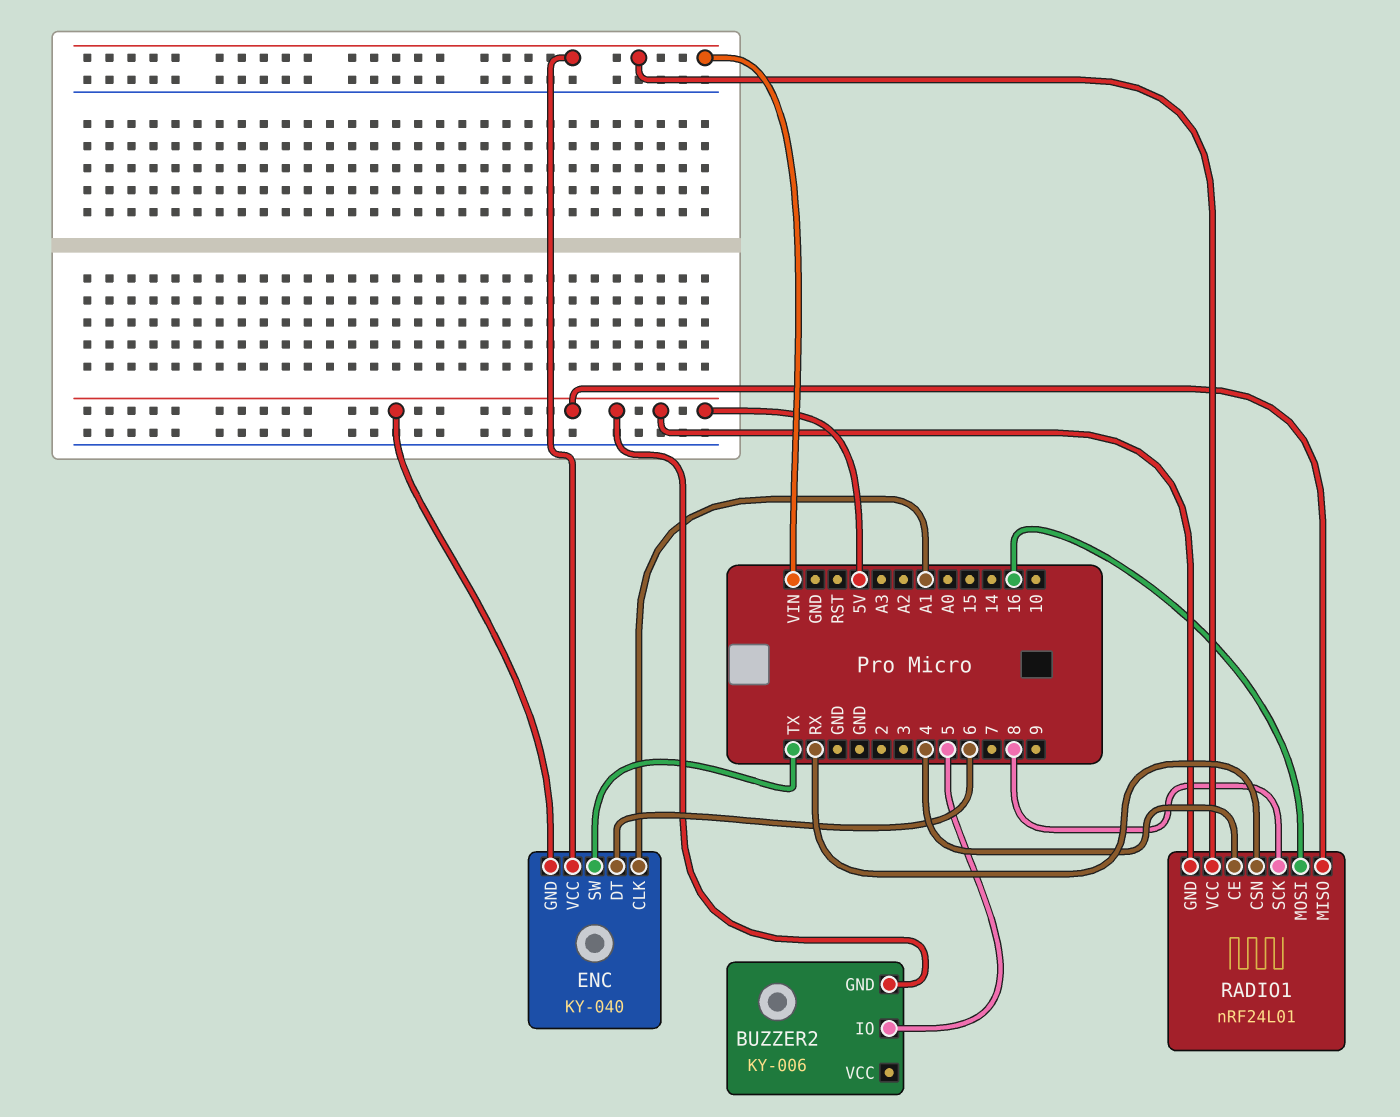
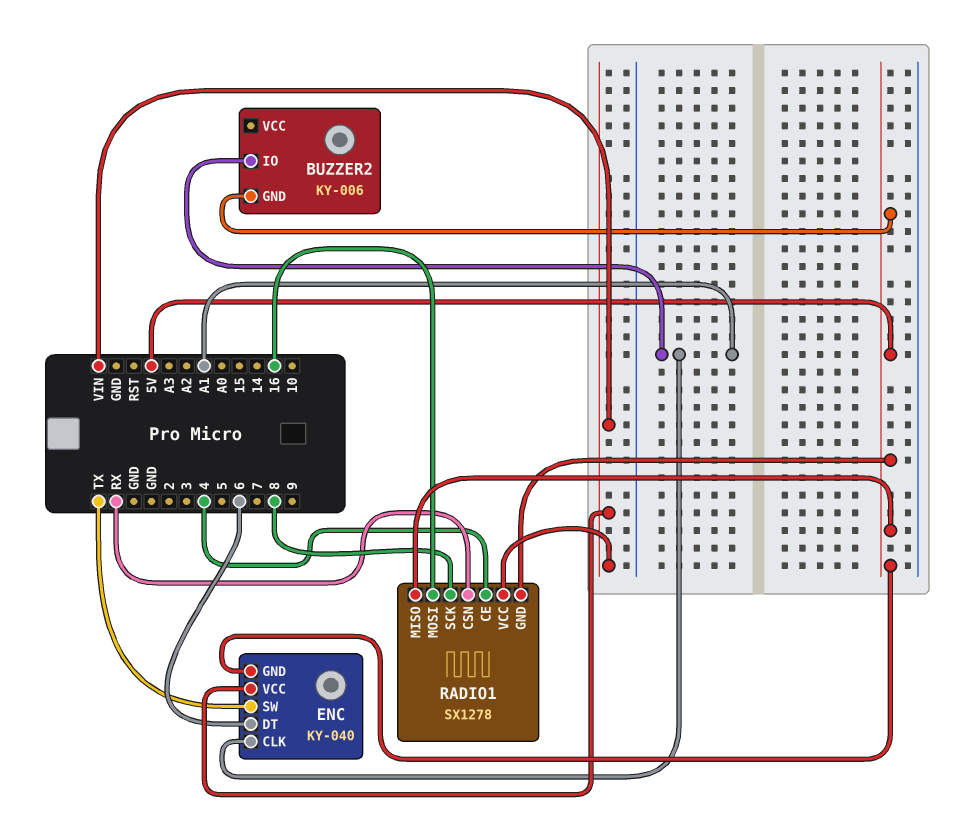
BUZZER2 pin IO: 5 -> A1
RADIO1: nRF24L01 -> SX1278

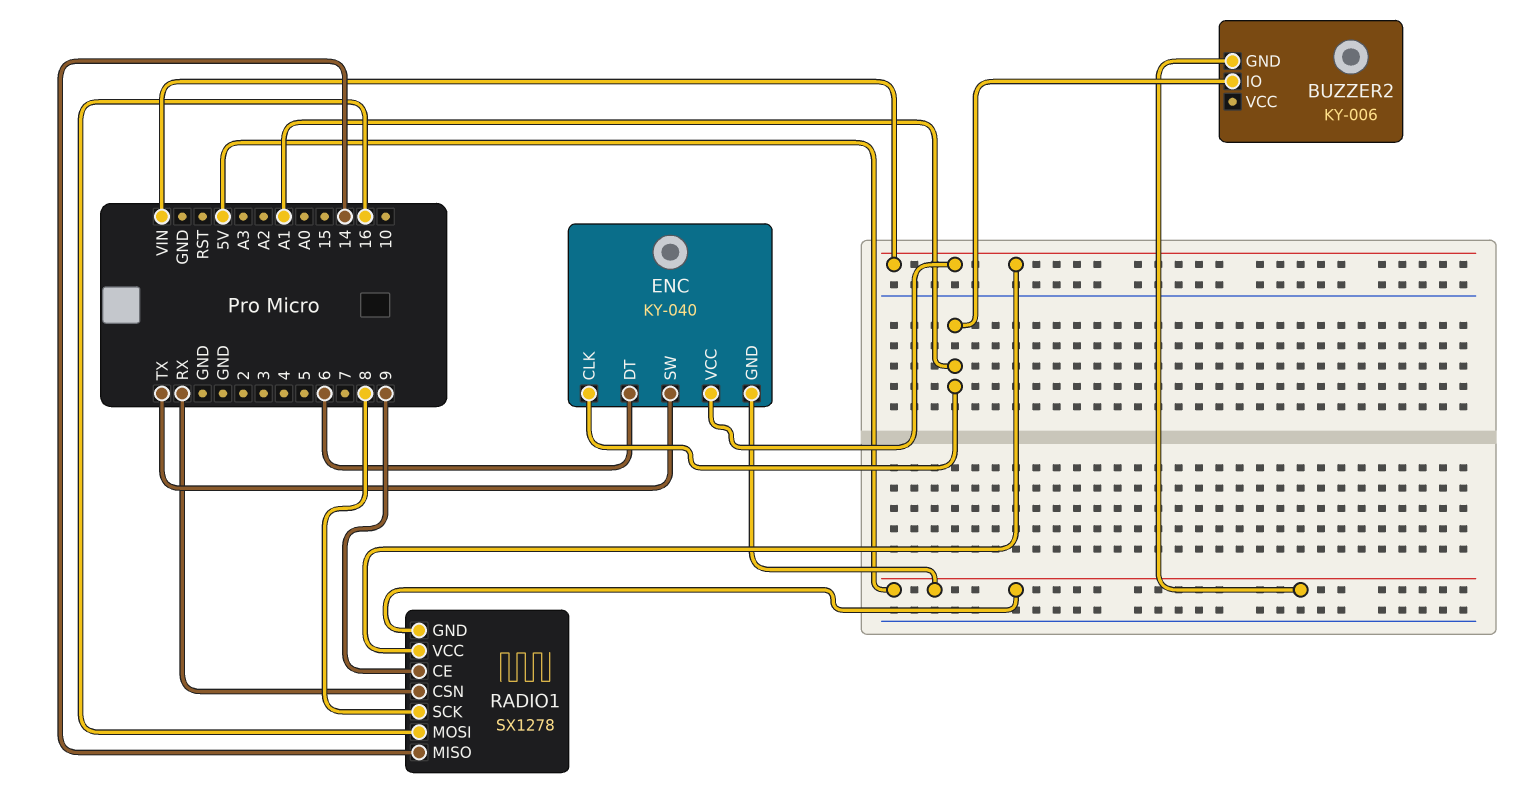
RADIO1 pin CE: 4 -> 9
RADIO1 pin MISO: 5V -> 14

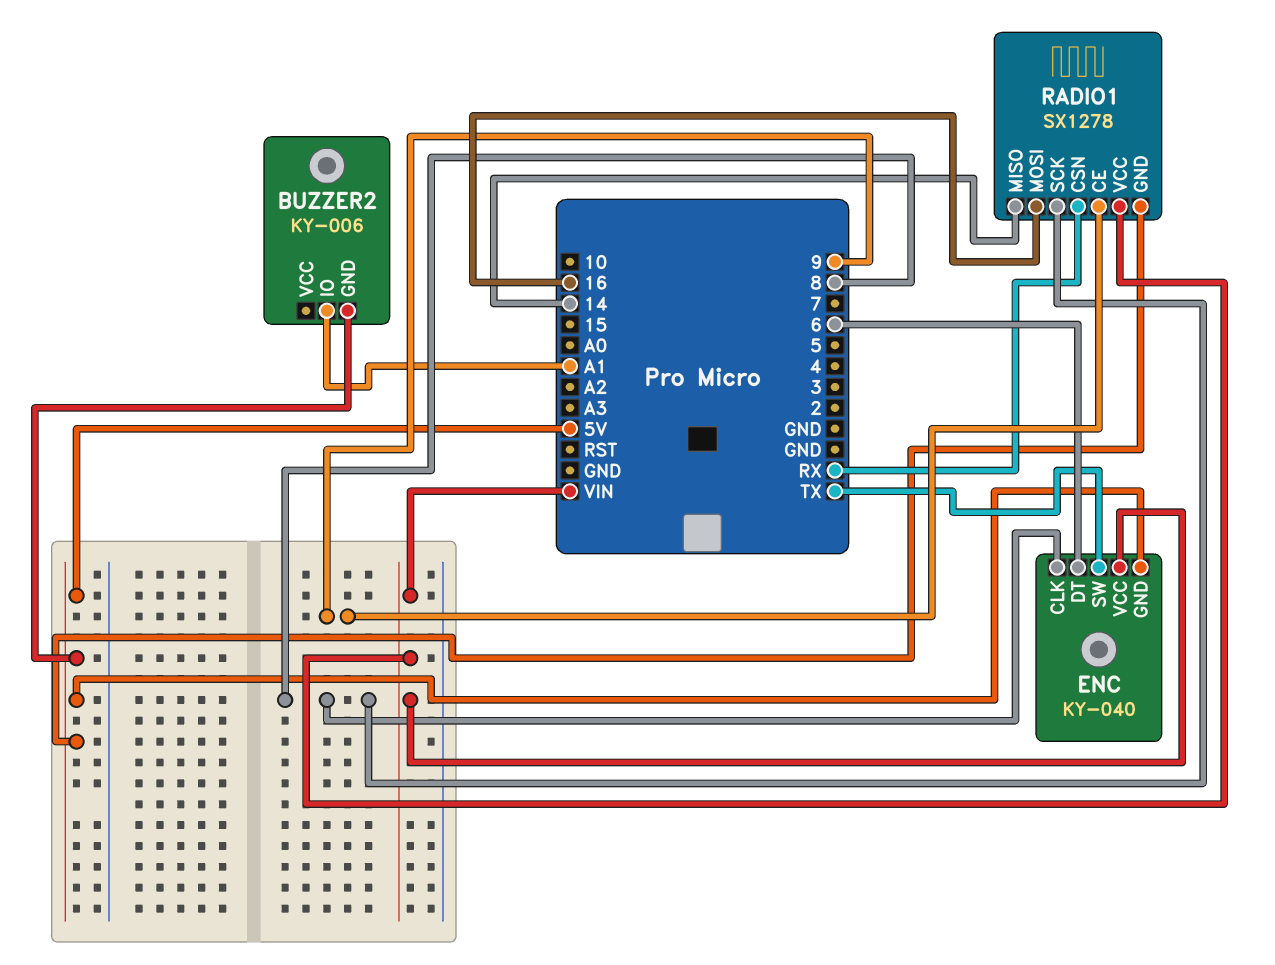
ENC pin CLK: A1 -> 8

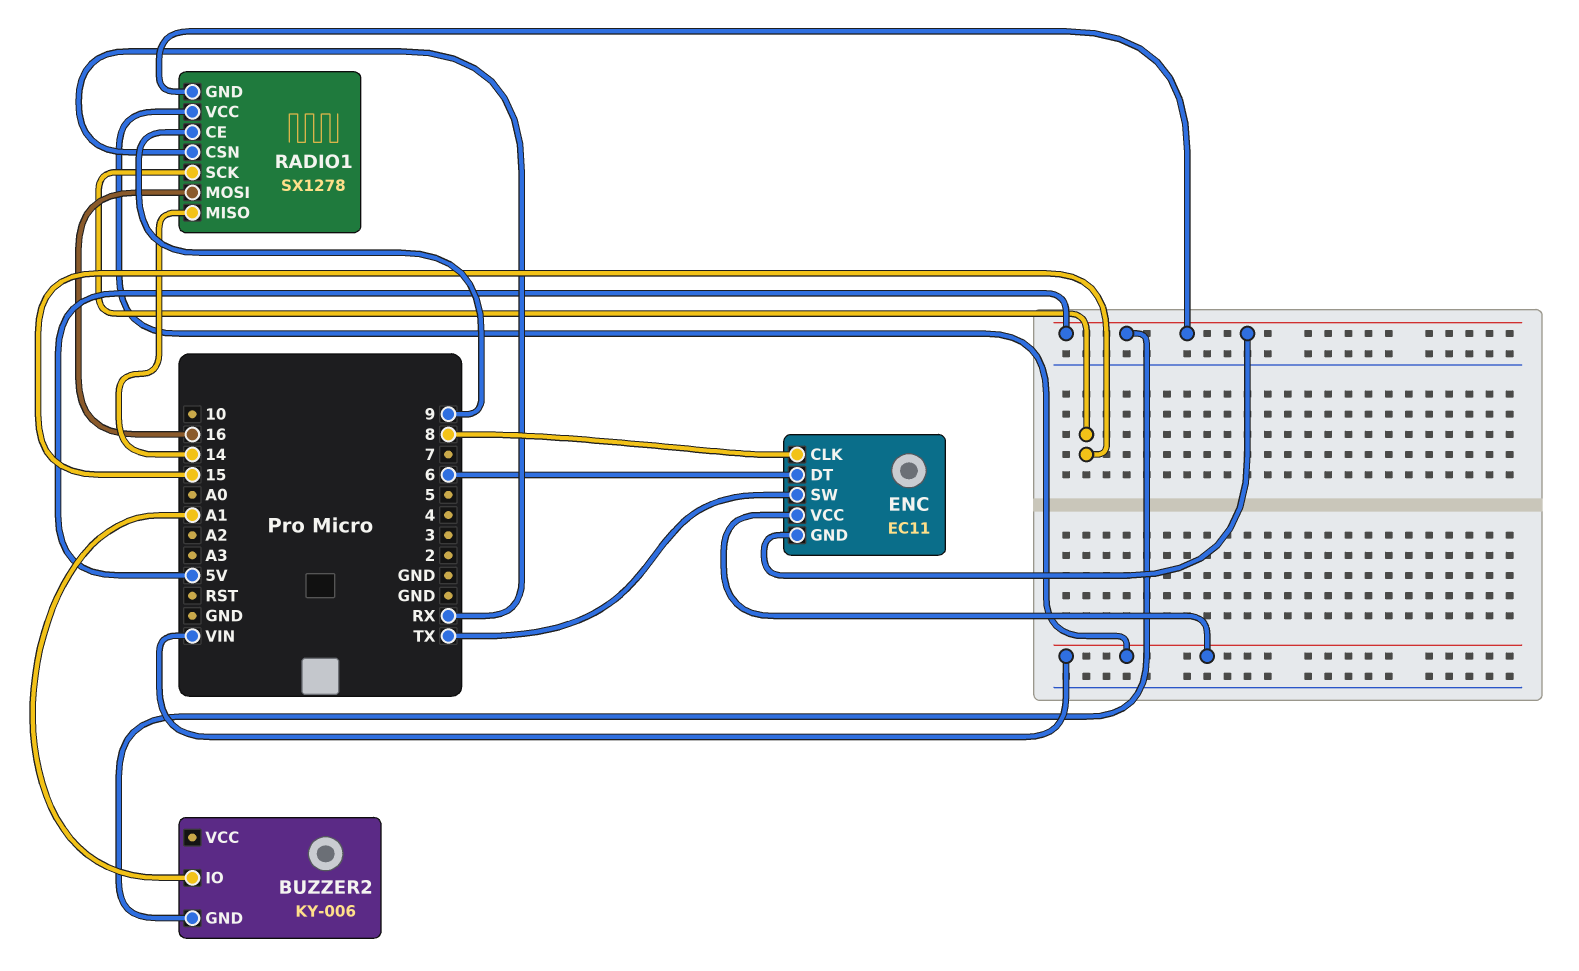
ENC: KY-040 -> EC11
RADIO1 pin SCK: 8 -> 15

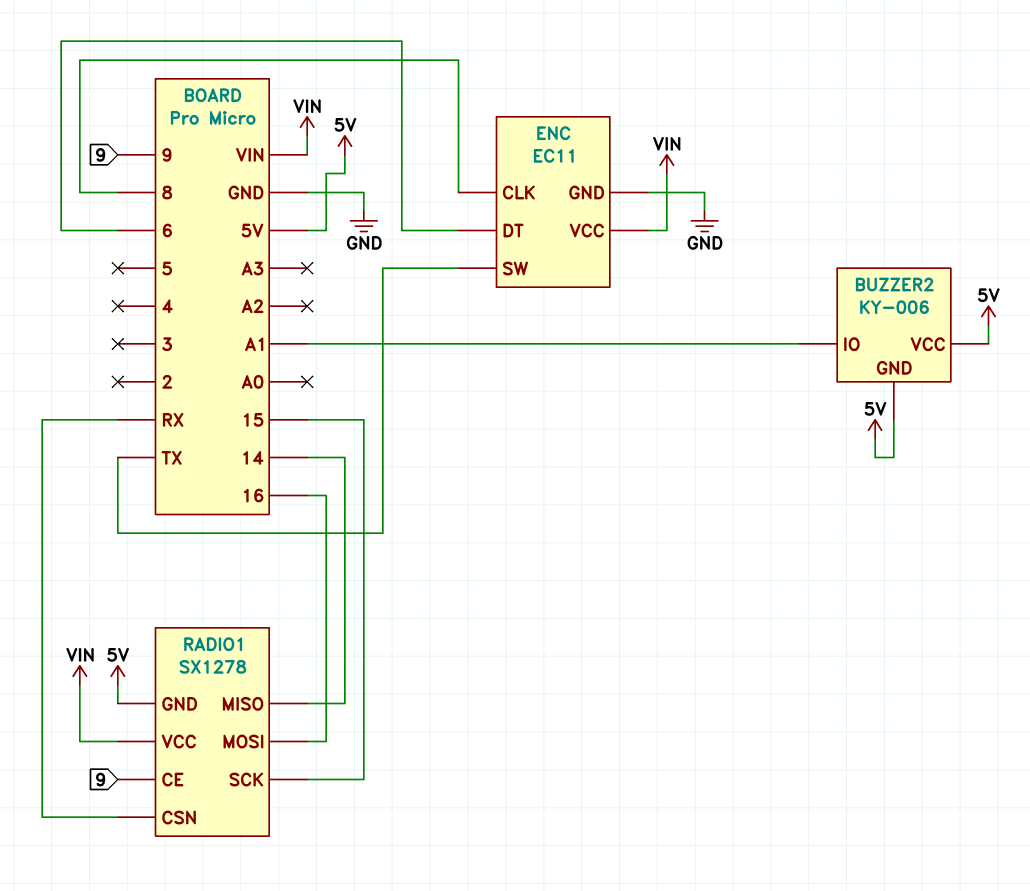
BUZZER2 pin VCC: none -> 5V
ENC pin GND: 5V -> GND

